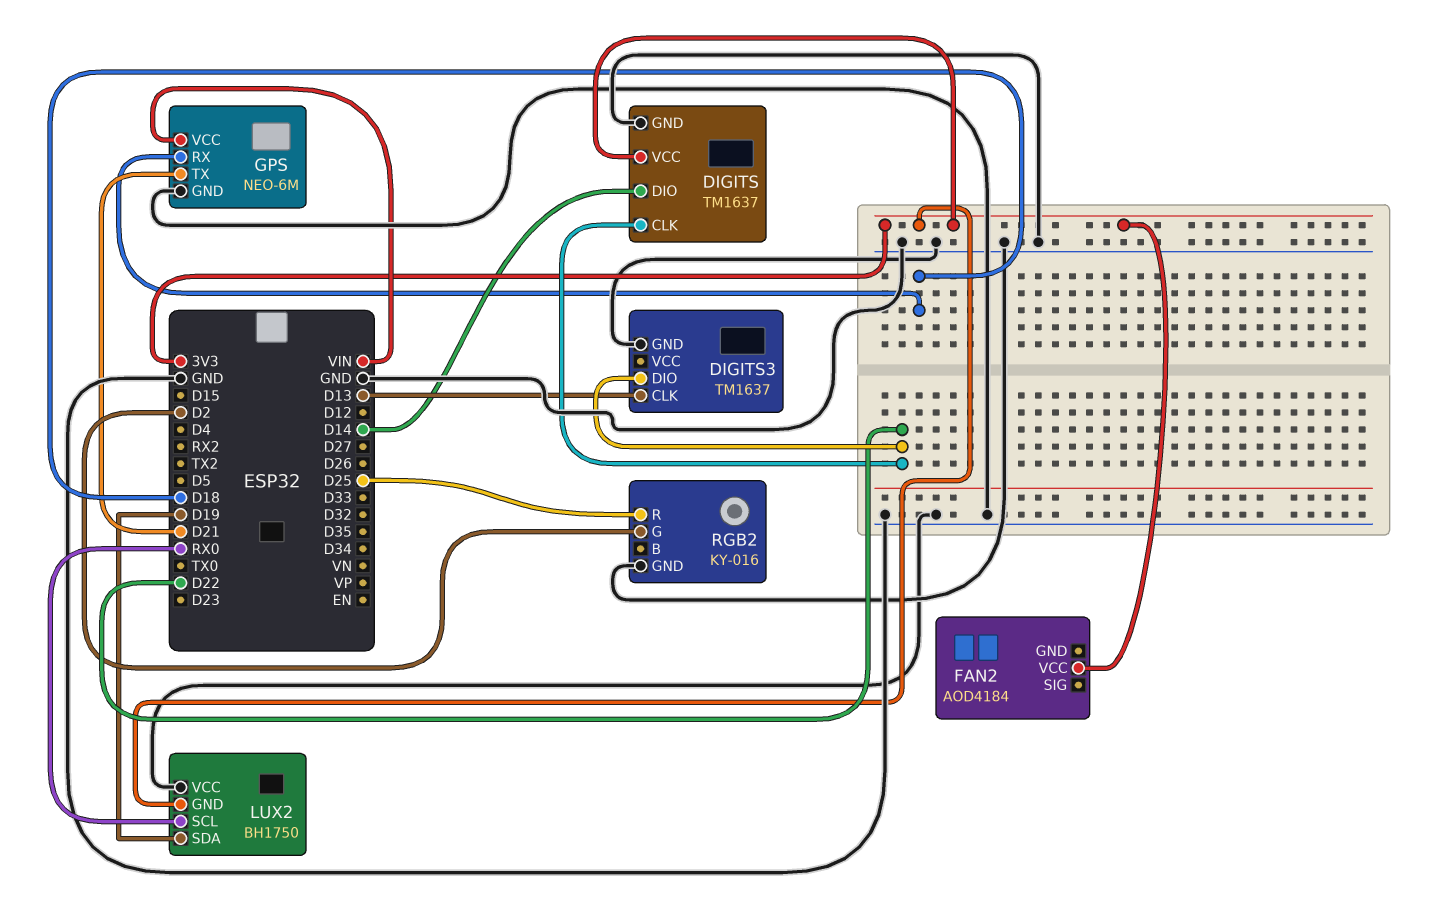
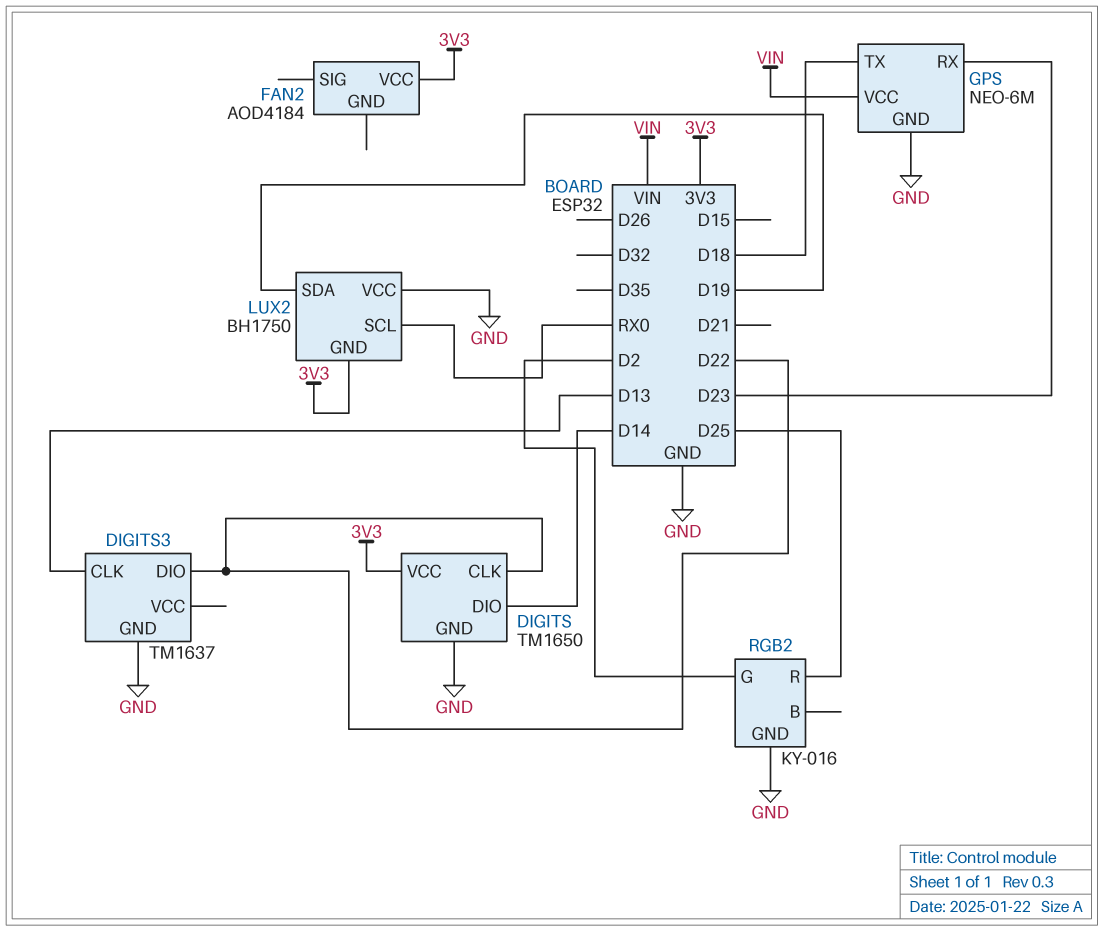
DIGITS: TM1637 -> TM1650
GPS pin RX: D18 -> D23
GPS pin TX: D21 -> D18

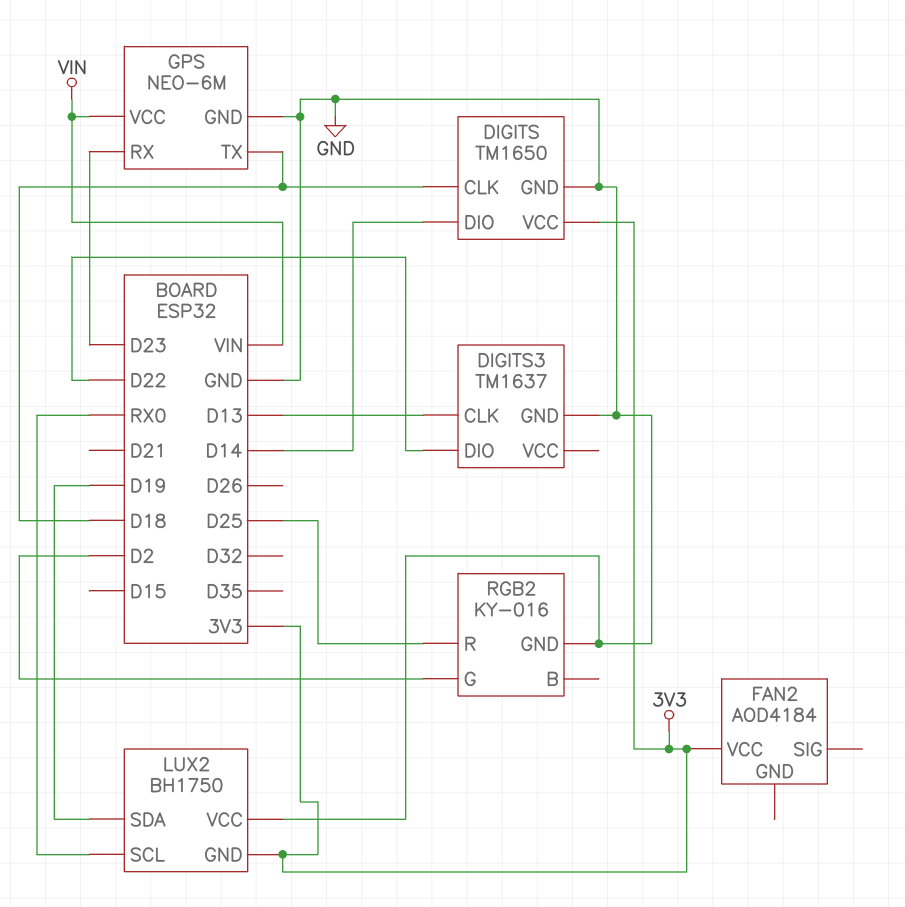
DIGITS pin CLK: D22 -> D18

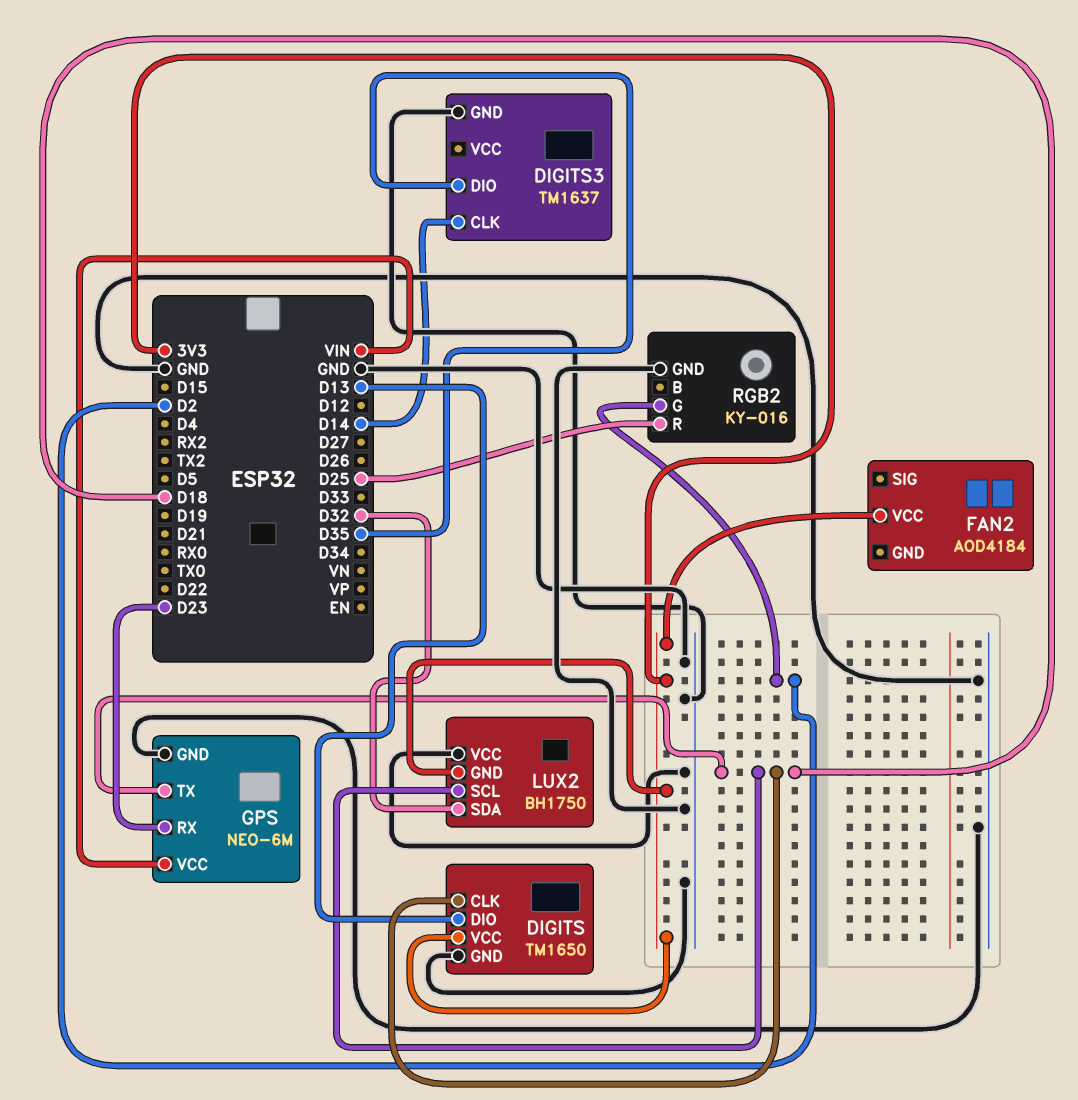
DIGITS pin DIO: D14 -> D13
DIGITS3 pin CLK: D13 -> D14
DIGITS3 pin DIO: D22 -> D35
LUX2 pin SCL: RX0 -> D18
LUX2 pin SDA: D19 -> D32

